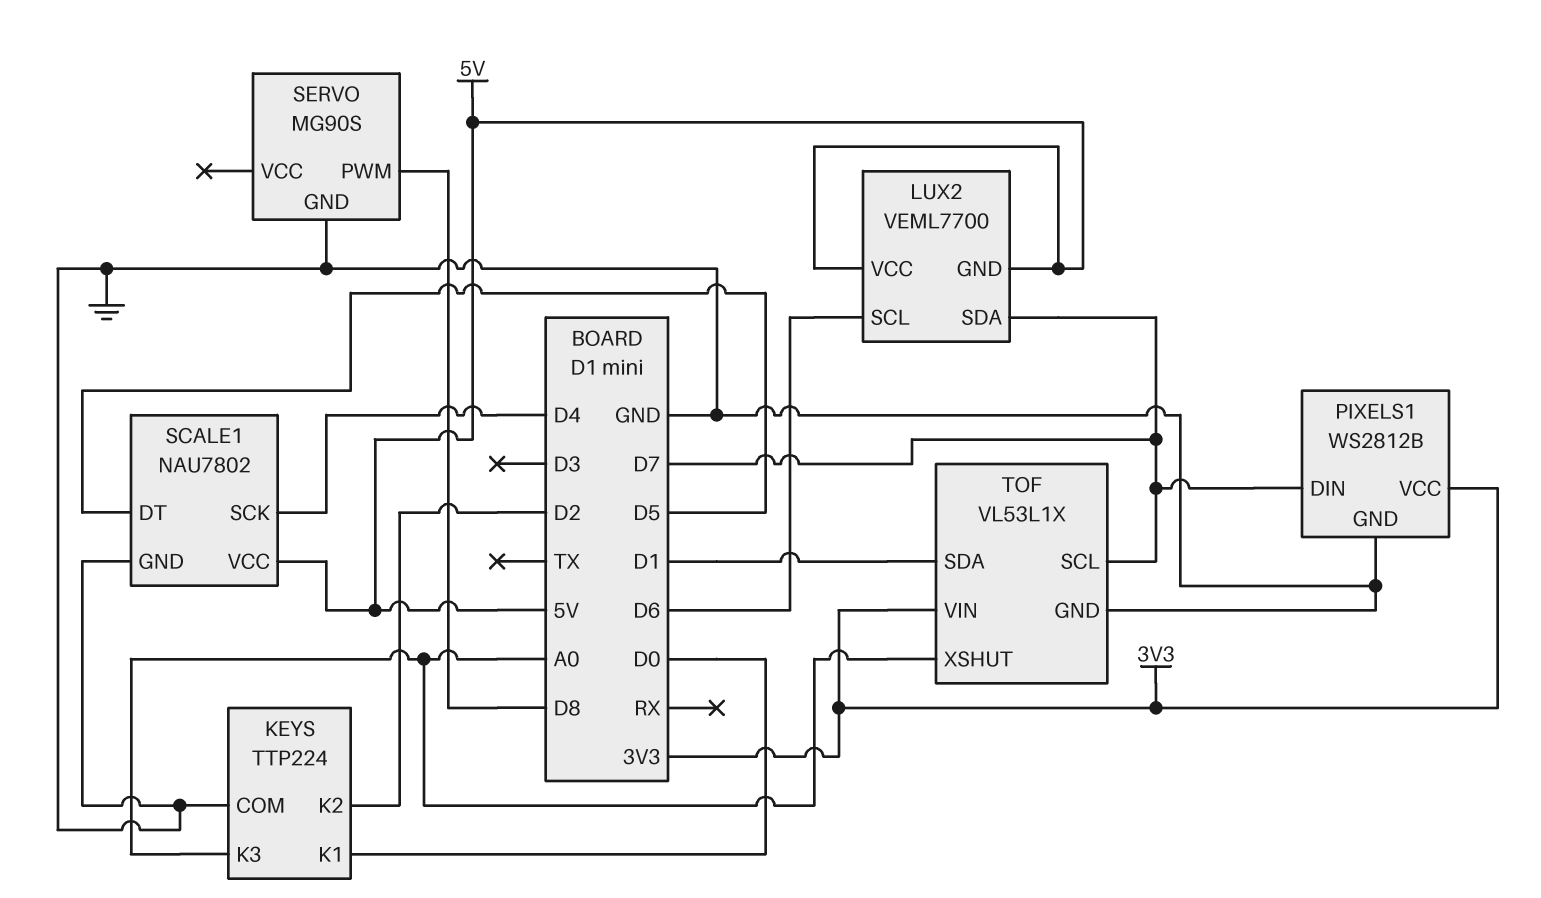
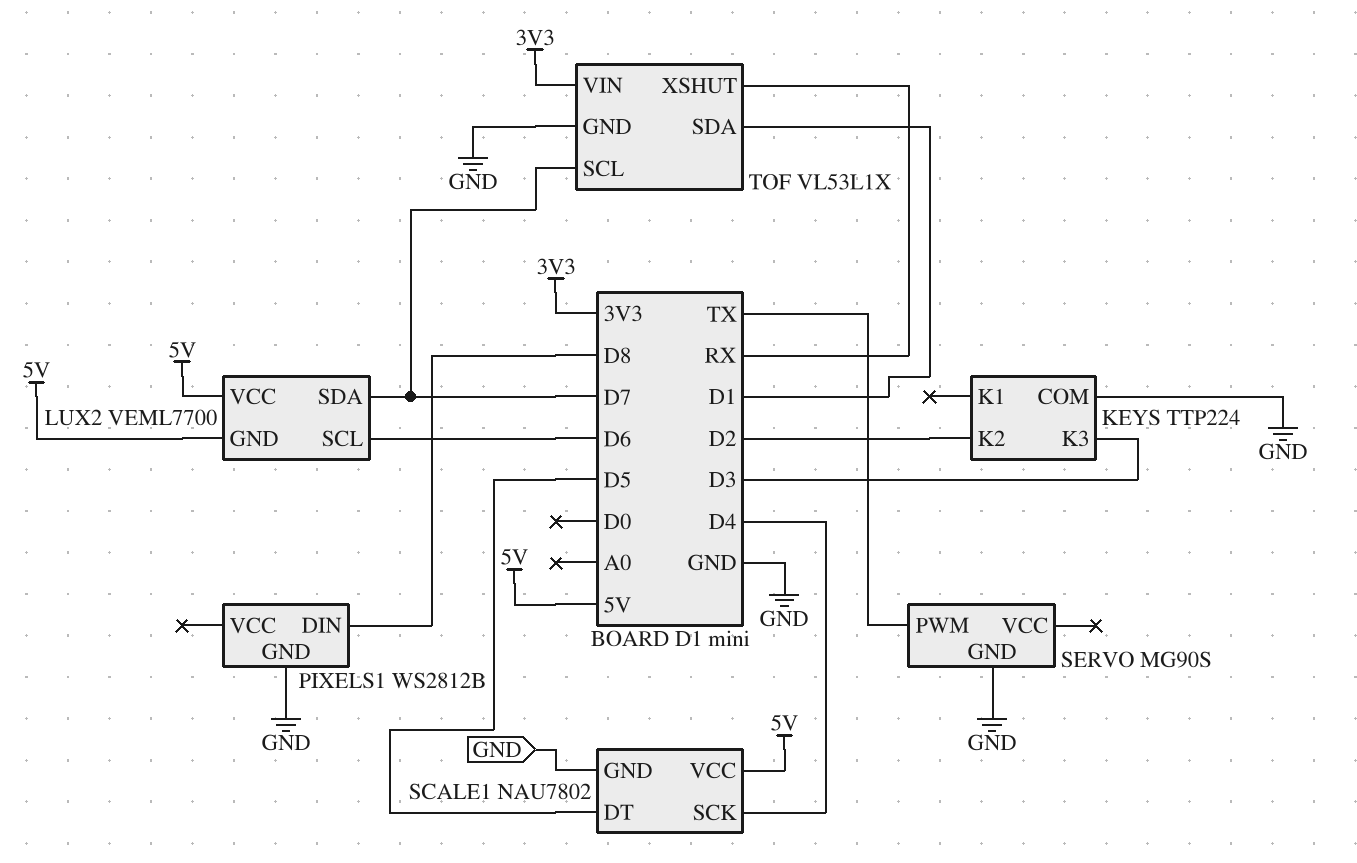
KEYS pin K1: D0 -> none
KEYS pin K3: A0 -> D3
PIXELS1 pin DIN: D7 -> D8
PIXELS1 pin VCC: 3V3 -> none
SERVO pin PWM: D8 -> TX
TOF pin XSHUT: A0 -> RX

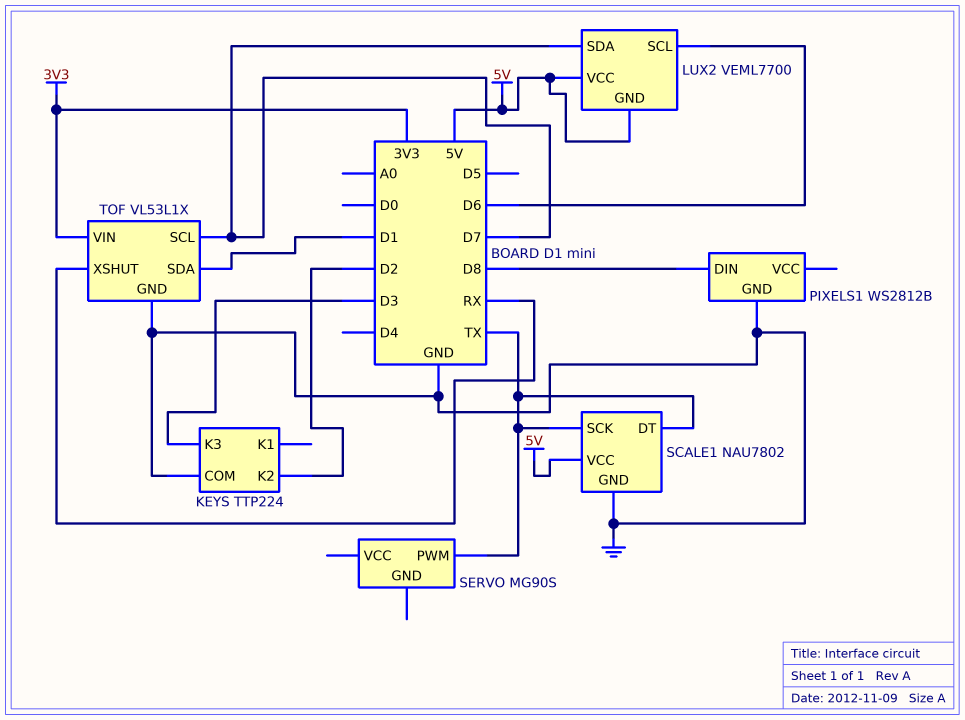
SCALE1 pin DT: D5 -> TX
SCALE1 pin SCK: D4 -> TX
SERVO pin GND: GND -> none

